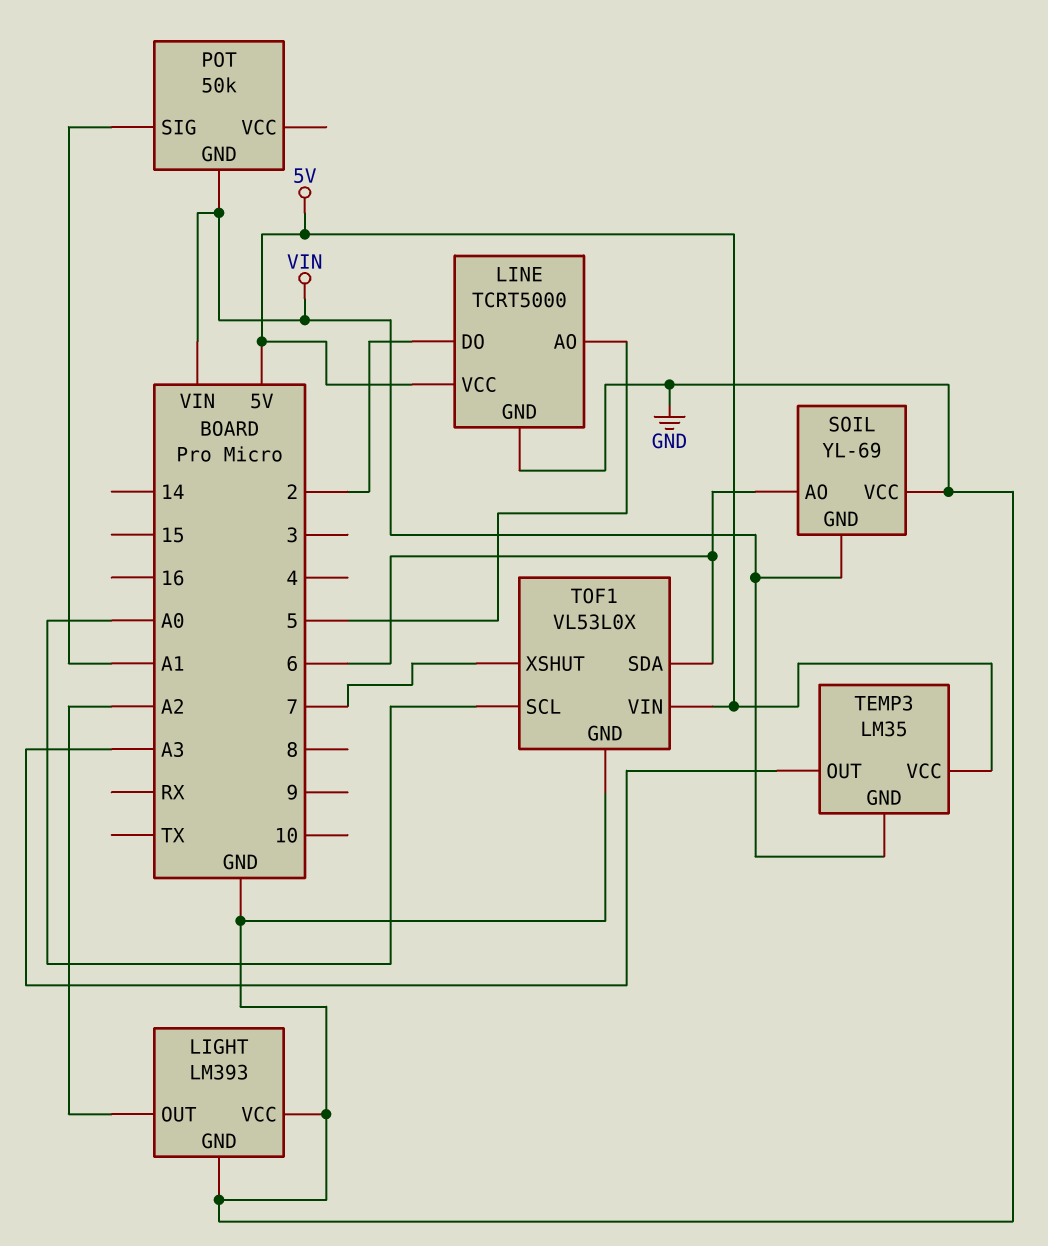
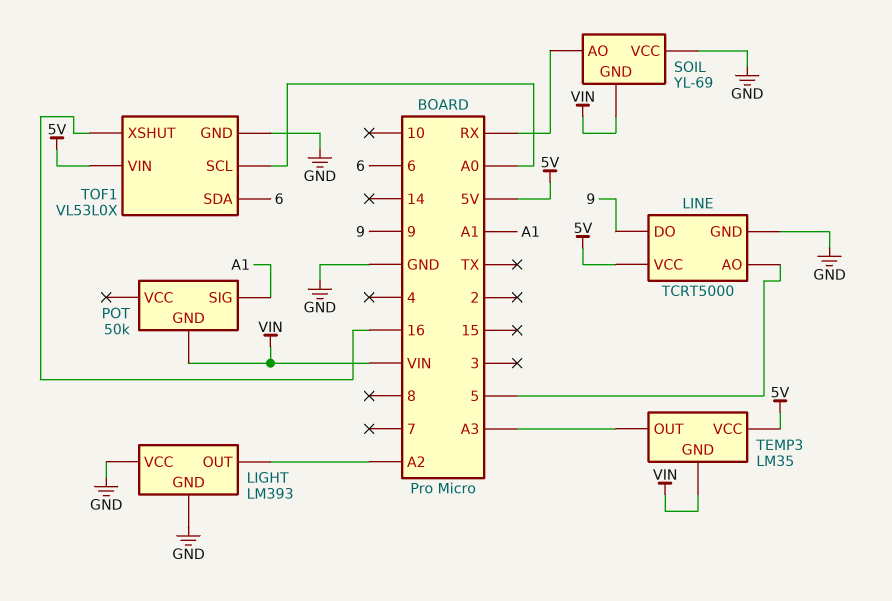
LINE pin DO: 2 -> 9
SOIL pin AO: 6 -> RX
TOF1 pin XSHUT: 7 -> 16

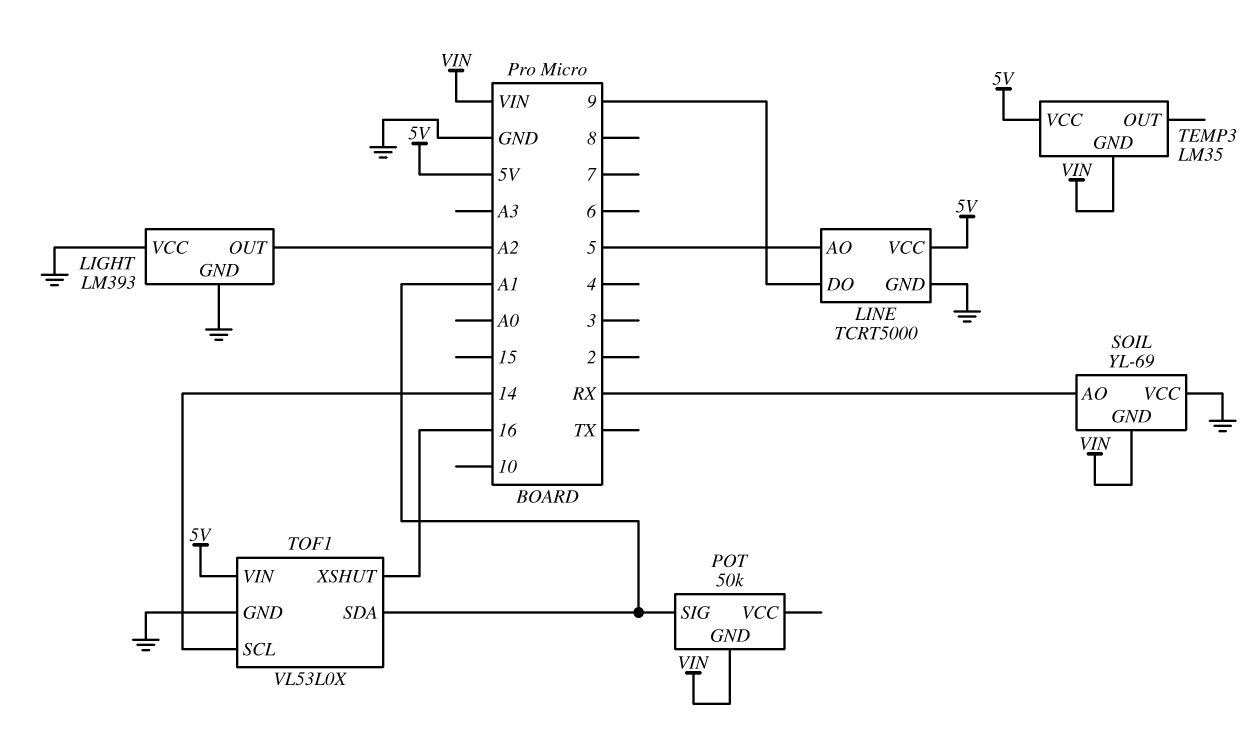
TEMP3 pin OUT: A3 -> none
TOF1 pin SCL: A0 -> 14
TOF1 pin SDA: 6 -> A1

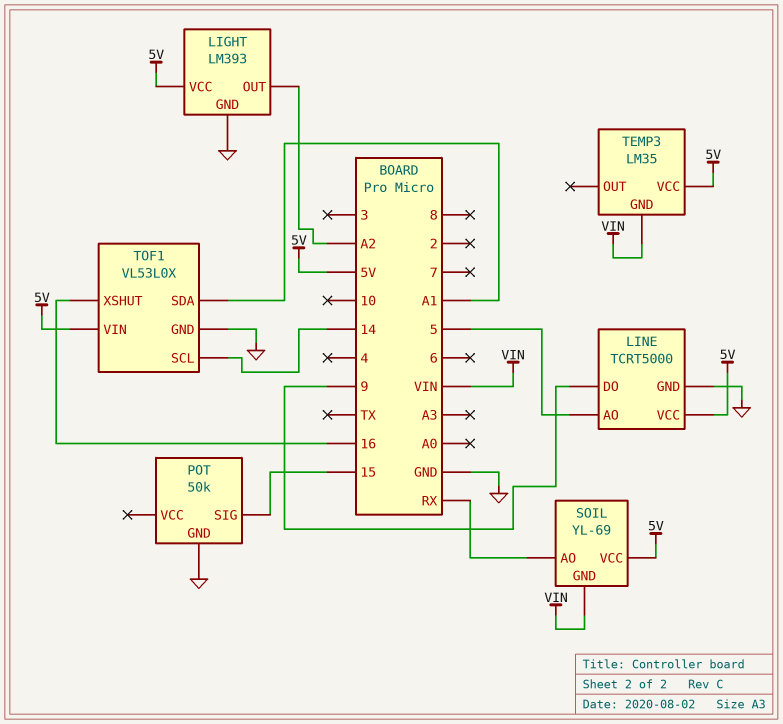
LIGHT pin VCC: GND -> 5V
POT pin GND: VIN -> GND
POT pin SIG: A1 -> 15
SOIL pin VCC: GND -> 5V

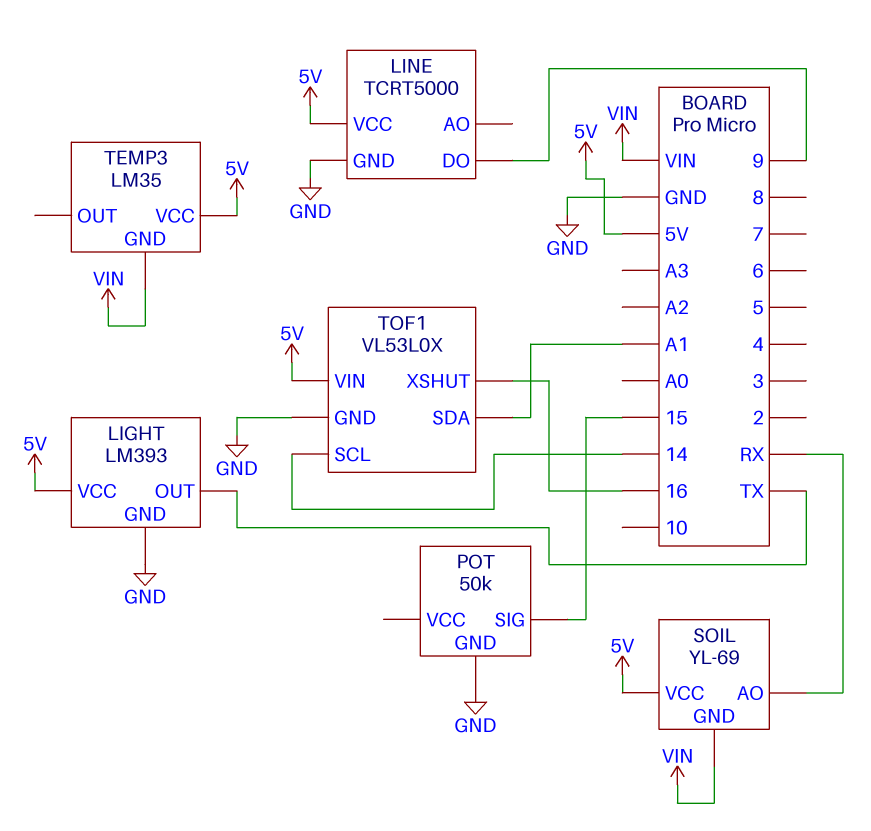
LIGHT pin OUT: A2 -> TX
LINE pin AO: 5 -> none

